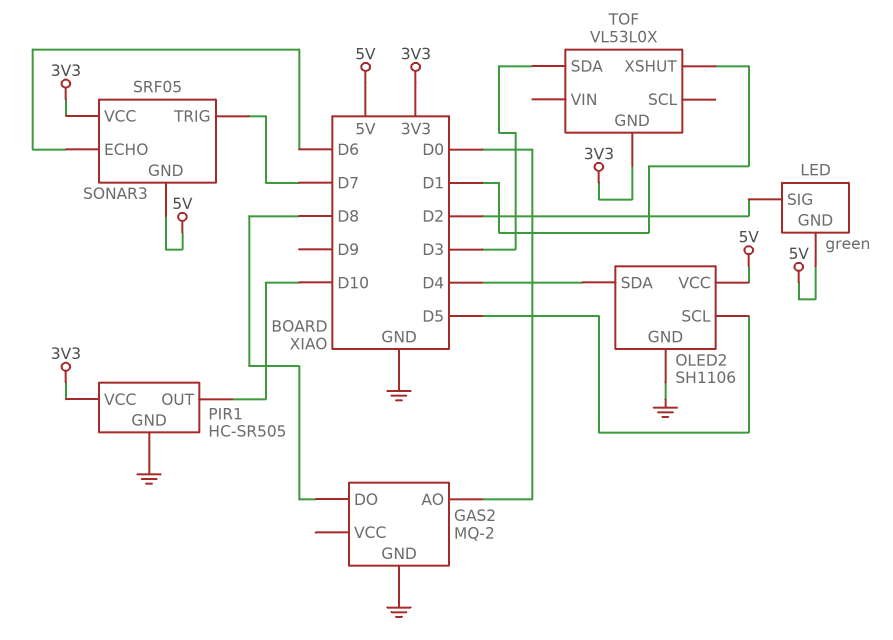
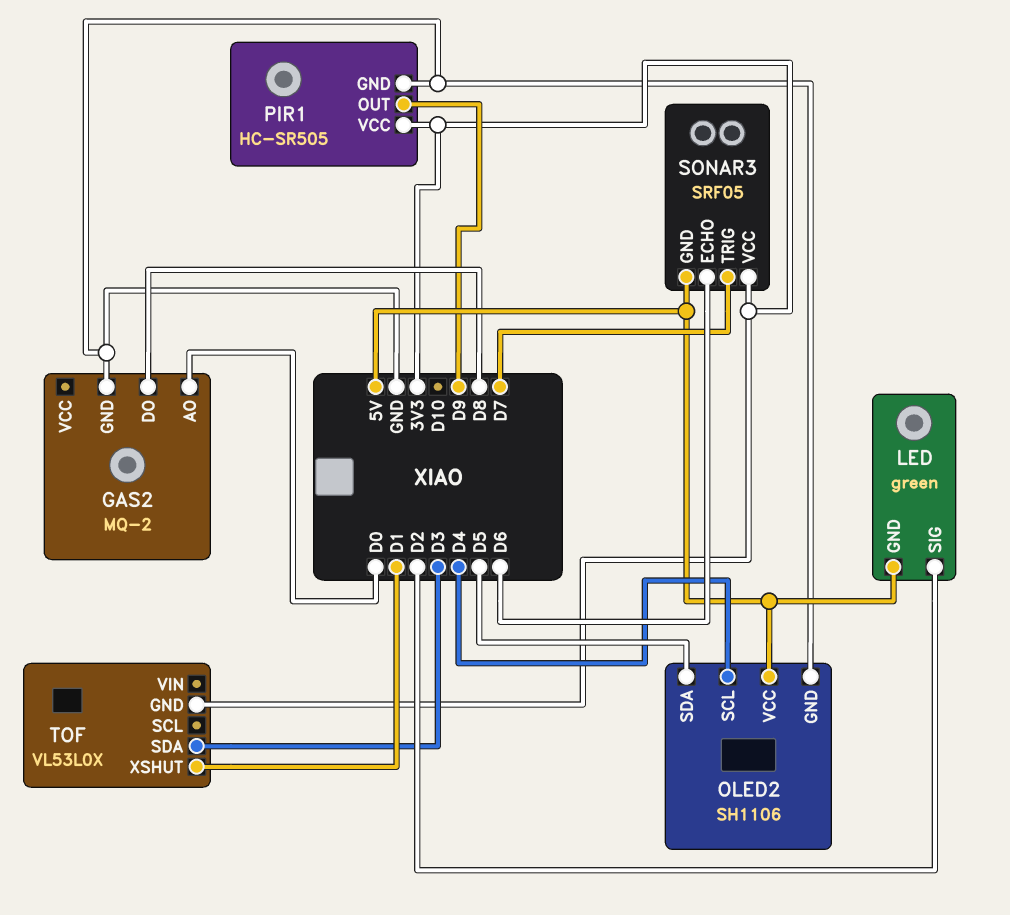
OLED2 pin SCL: D5 -> D4
OLED2 pin SDA: D4 -> D5
PIR1 pin OUT: D10 -> D9

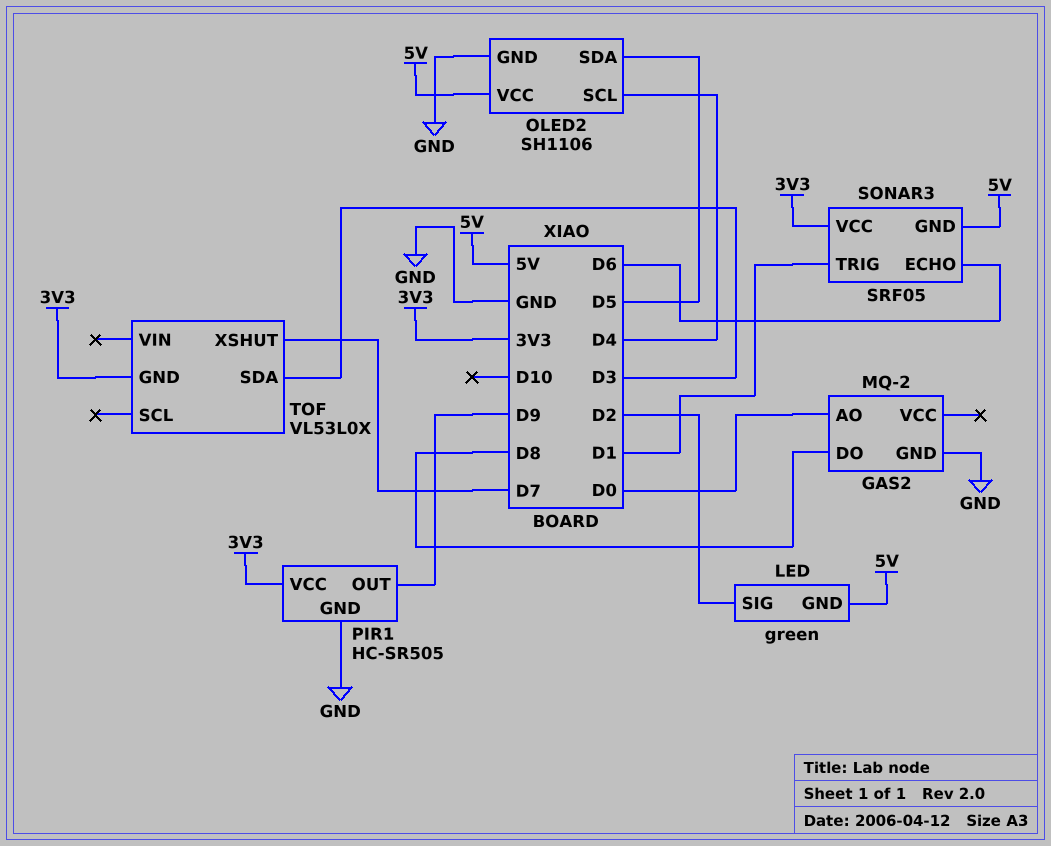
SONAR3 pin TRIG: D7 -> D1
TOF pin XSHUT: D1 -> D7

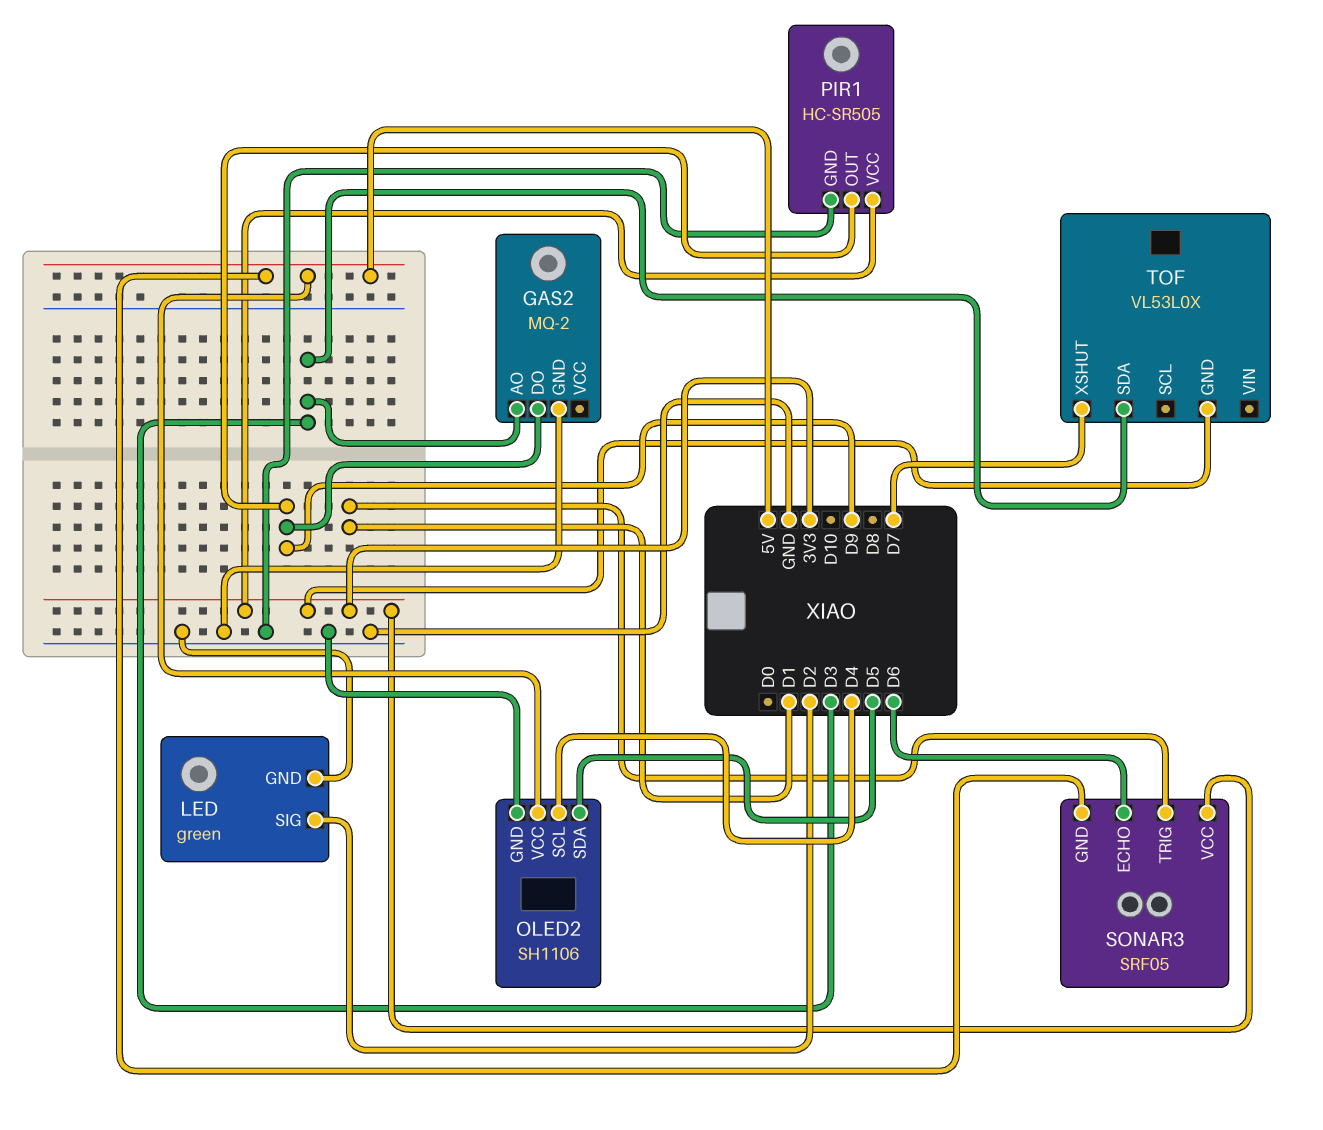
GAS2 pin AO: D0 -> D3
GAS2 pin DO: D8 -> D9
LED pin GND: 5V -> GND

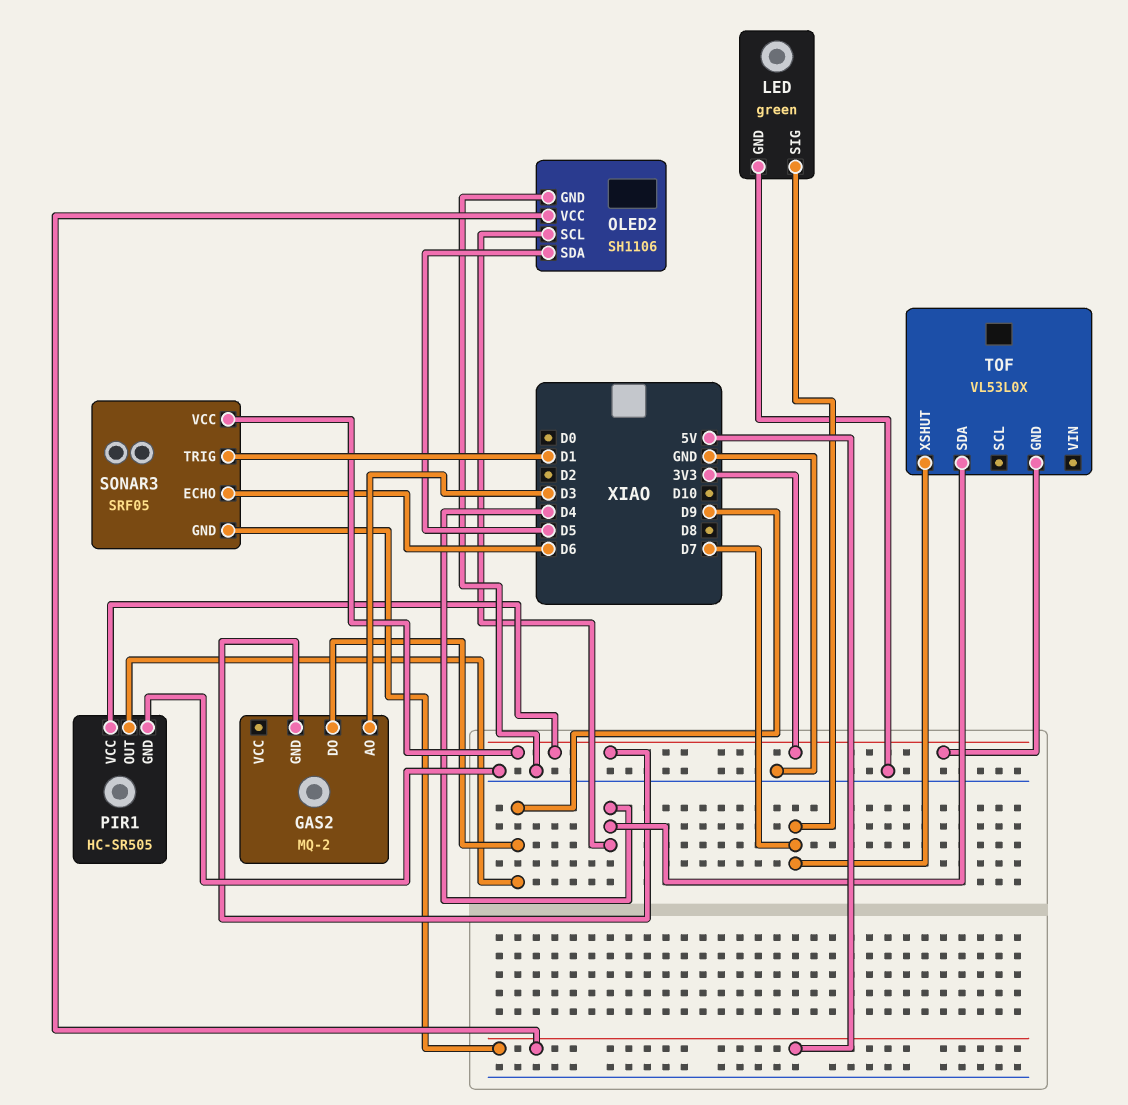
GAS2 pin GND: GND -> 3V3
LED pin SIG: D2 -> D7
TOF pin SDA: D3 -> D4

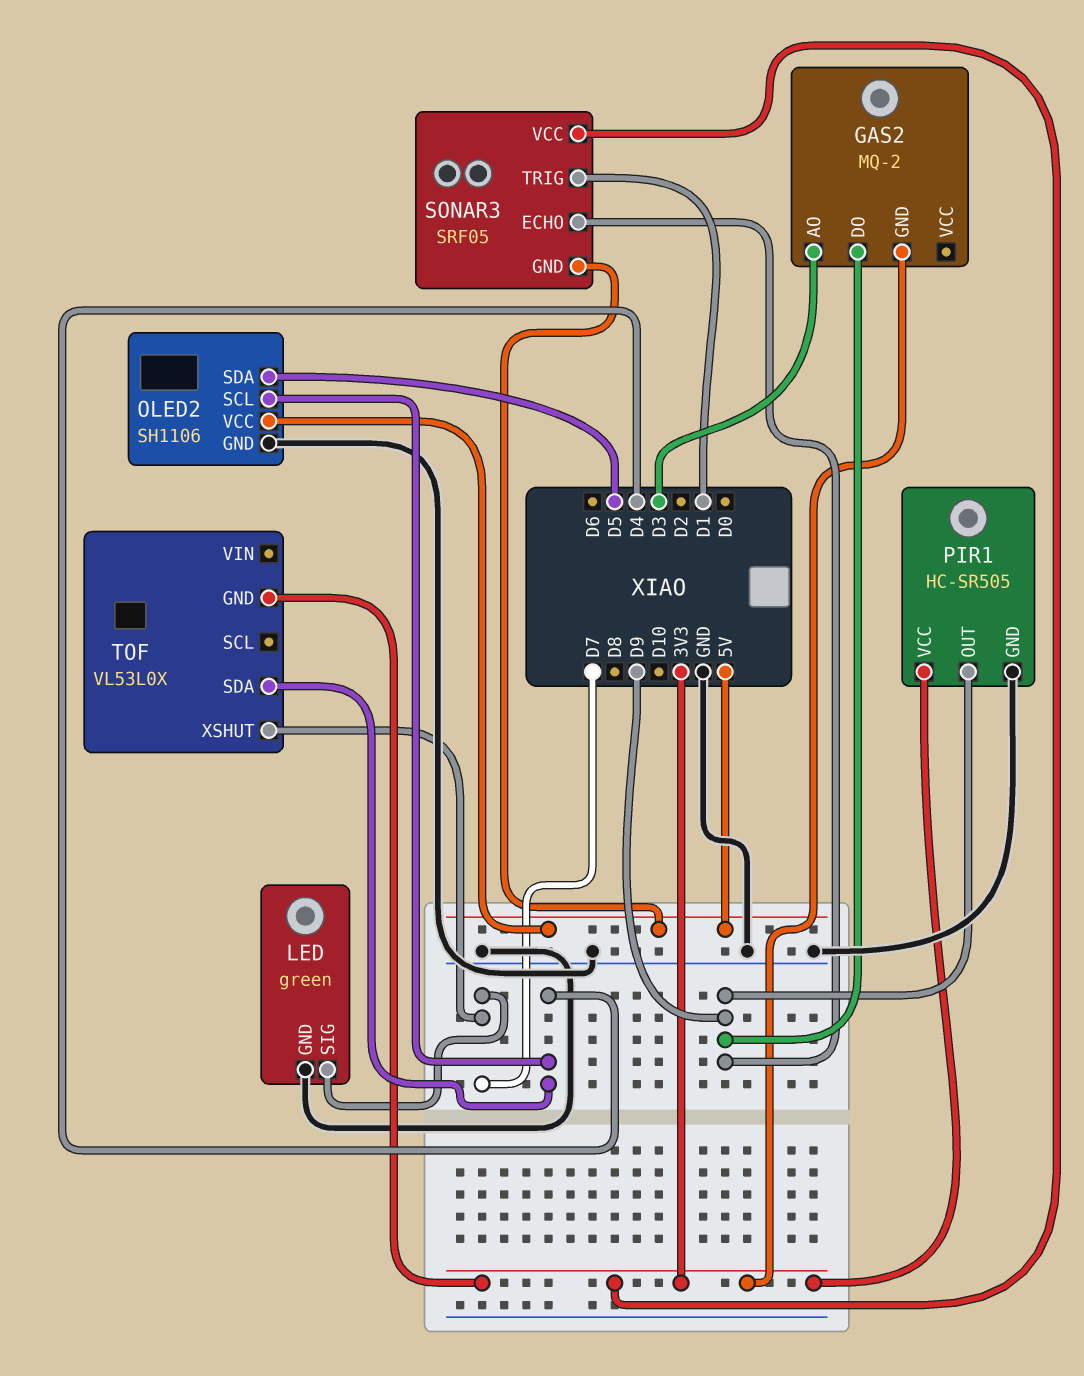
SONAR3 pin ECHO: D6 -> D9

